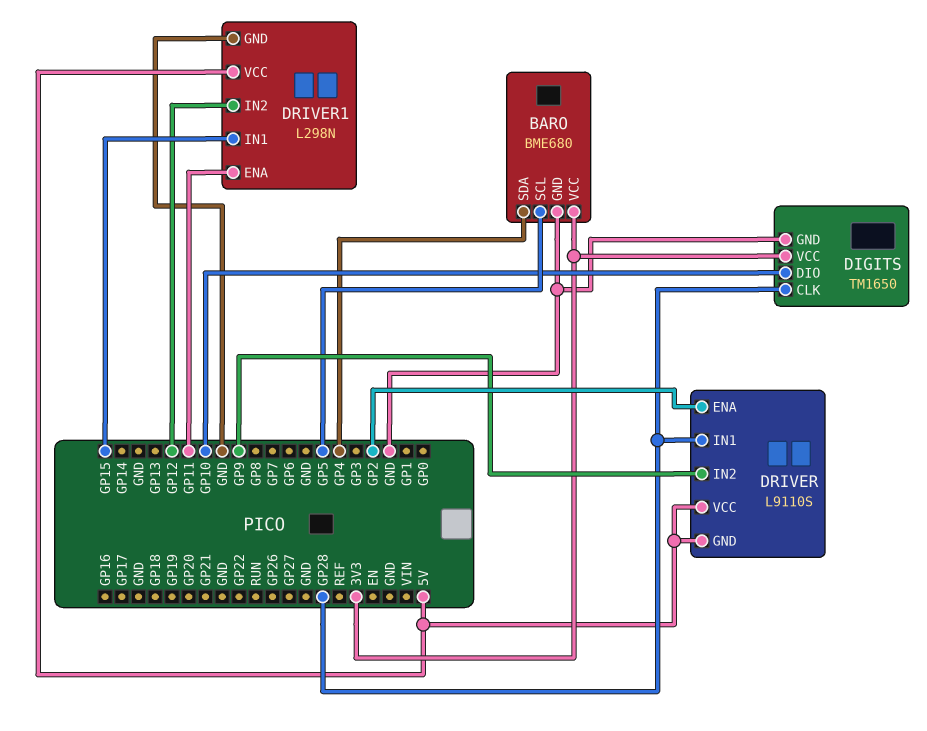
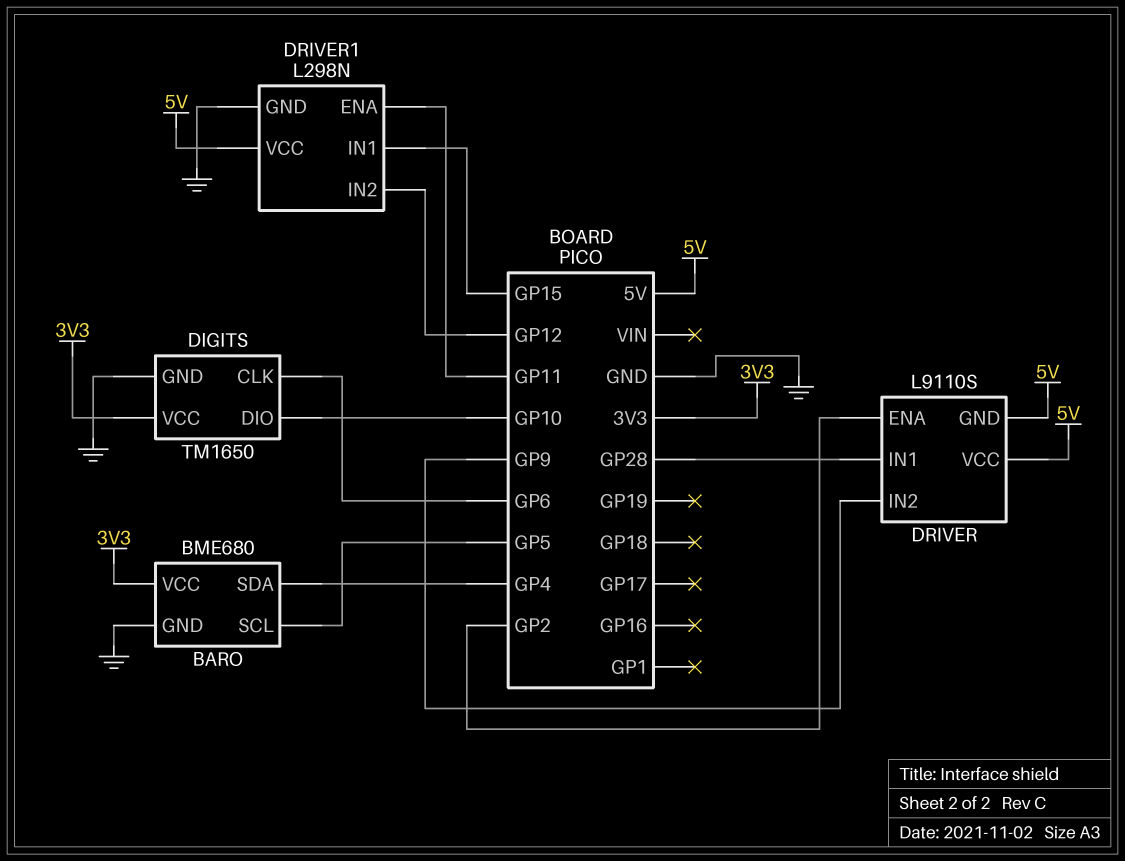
DIGITS pin CLK: GP28 -> GP6

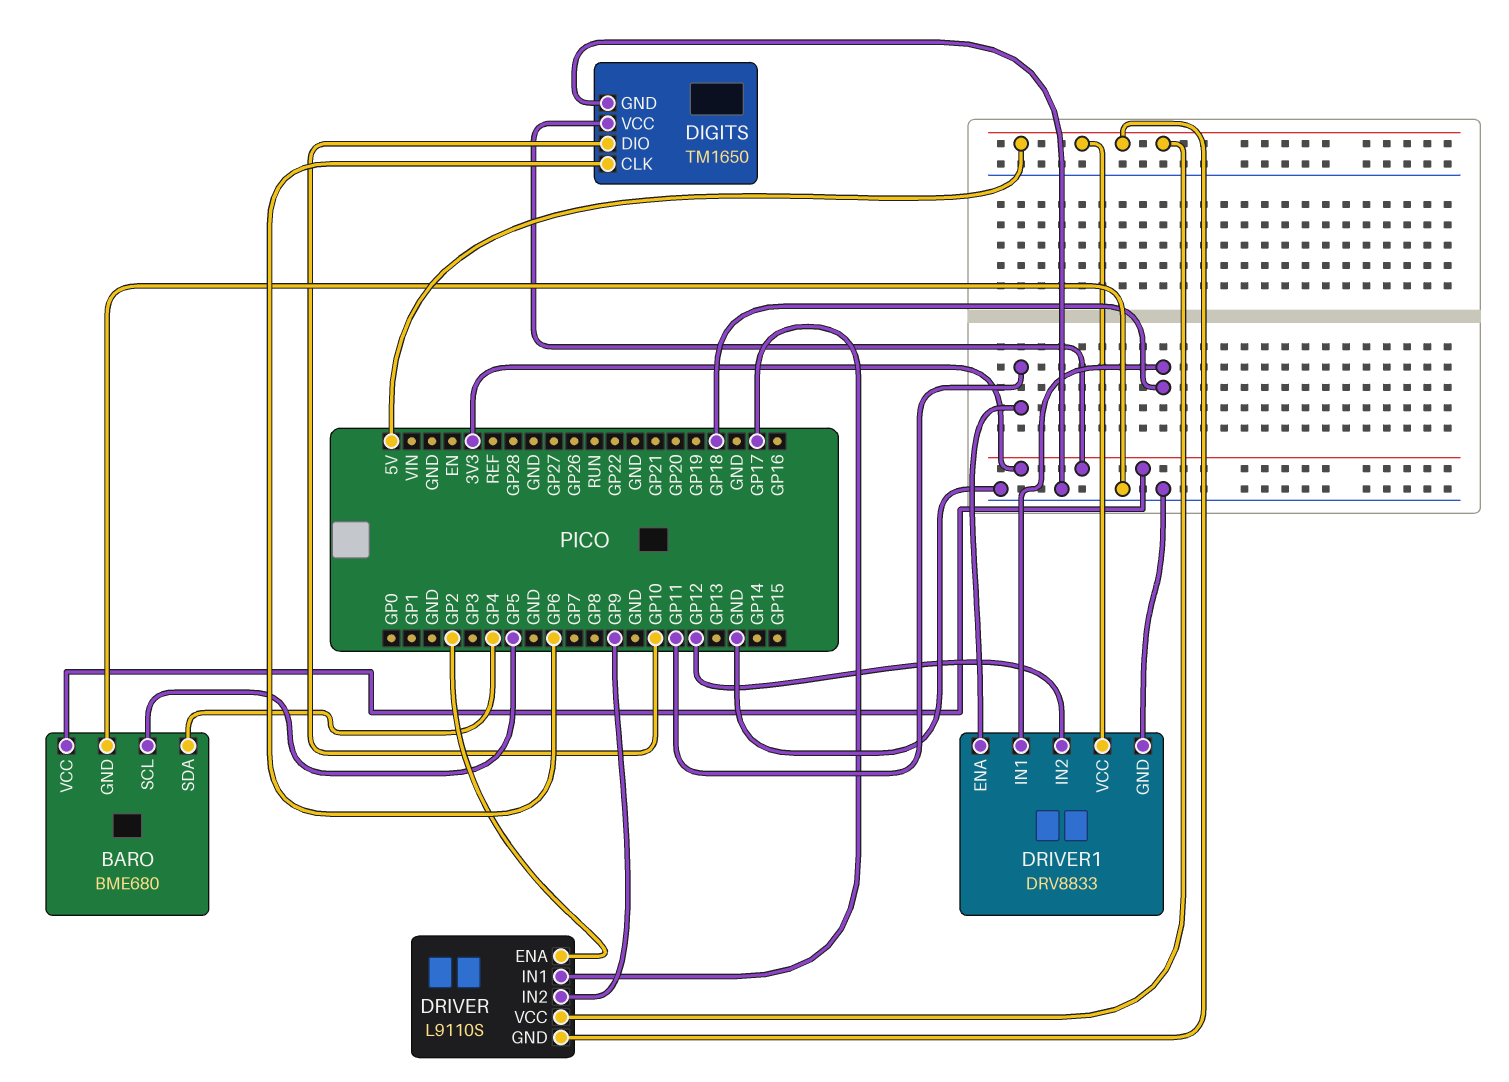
DRIVER pin IN1: GP28 -> GP17
DRIVER1: L298N -> DRV8833
DRIVER1 pin IN1: GP15 -> GP18

